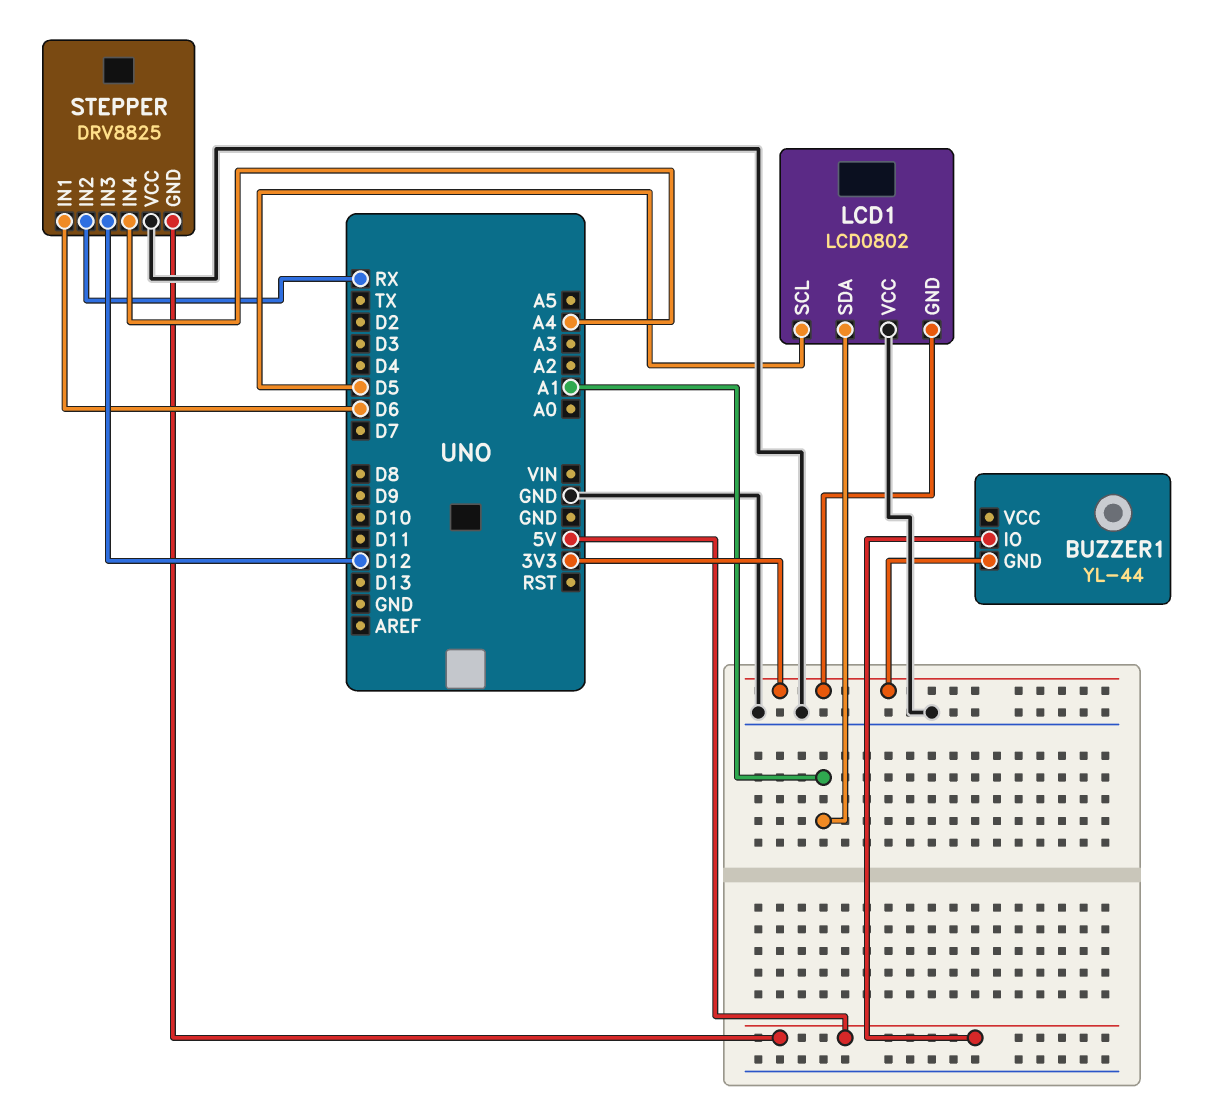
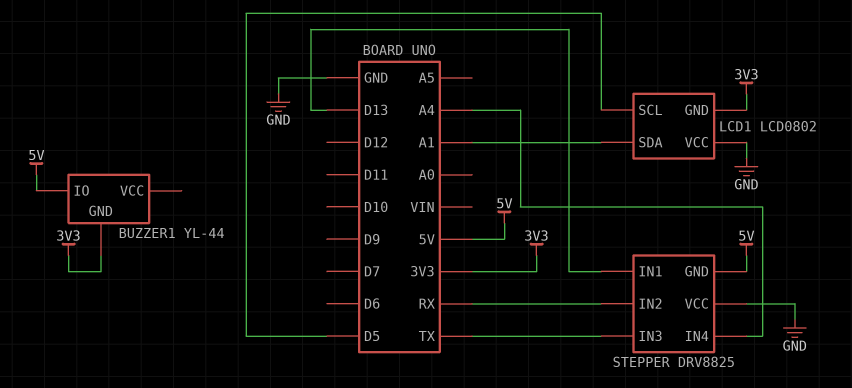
STEPPER pin IN1: D6 -> D13
STEPPER pin IN3: D12 -> TX

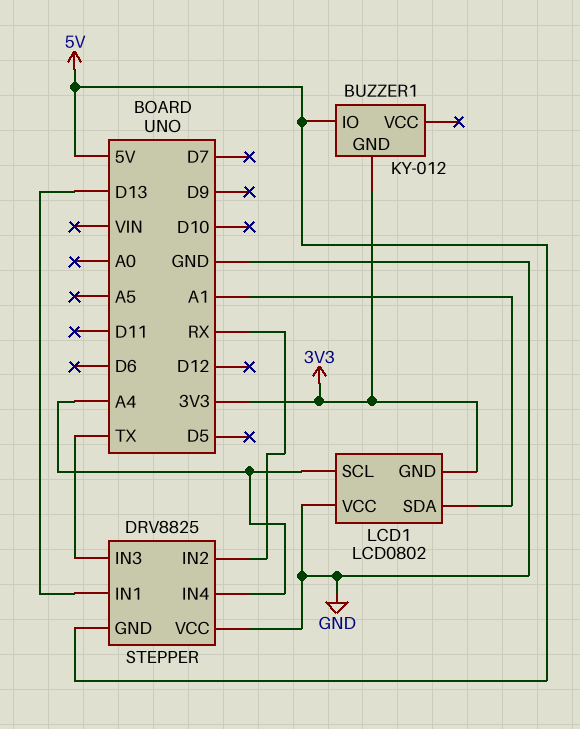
BUZZER1: YL-44 -> KY-012
LCD1 pin SCL: D5 -> A4

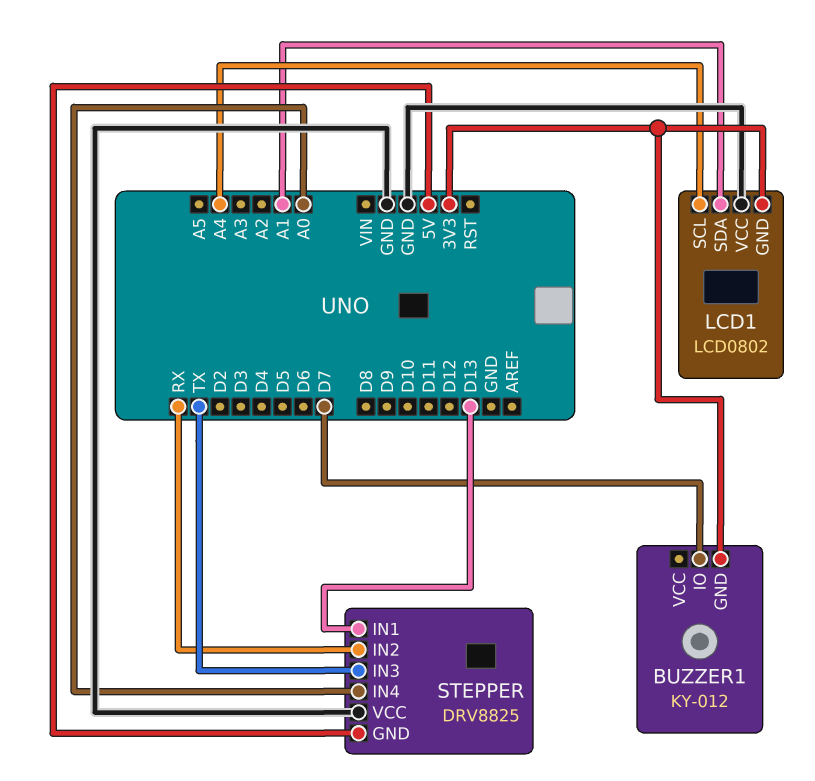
BUZZER1 pin IO: 5V -> D7
STEPPER pin IN4: A4 -> A0

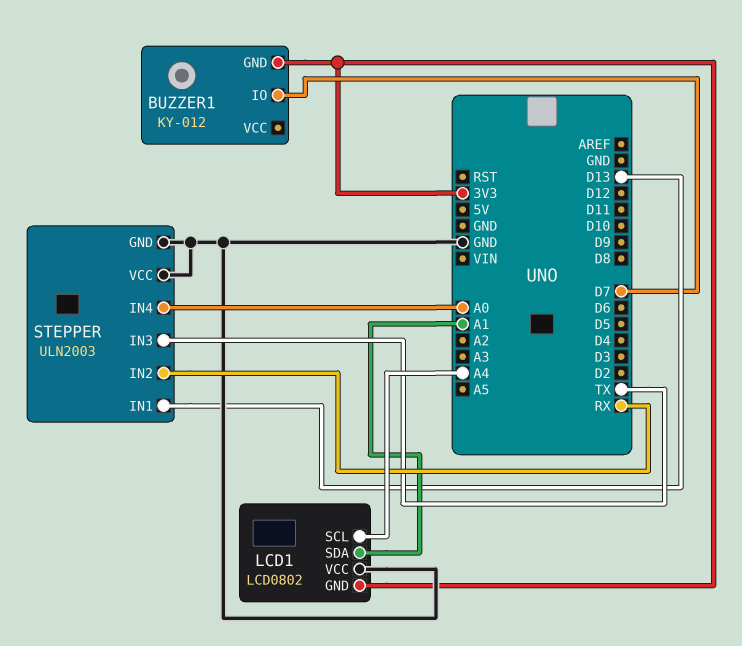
STEPPER: DRV8825 -> ULN2003
STEPPER pin GND: 5V -> GND

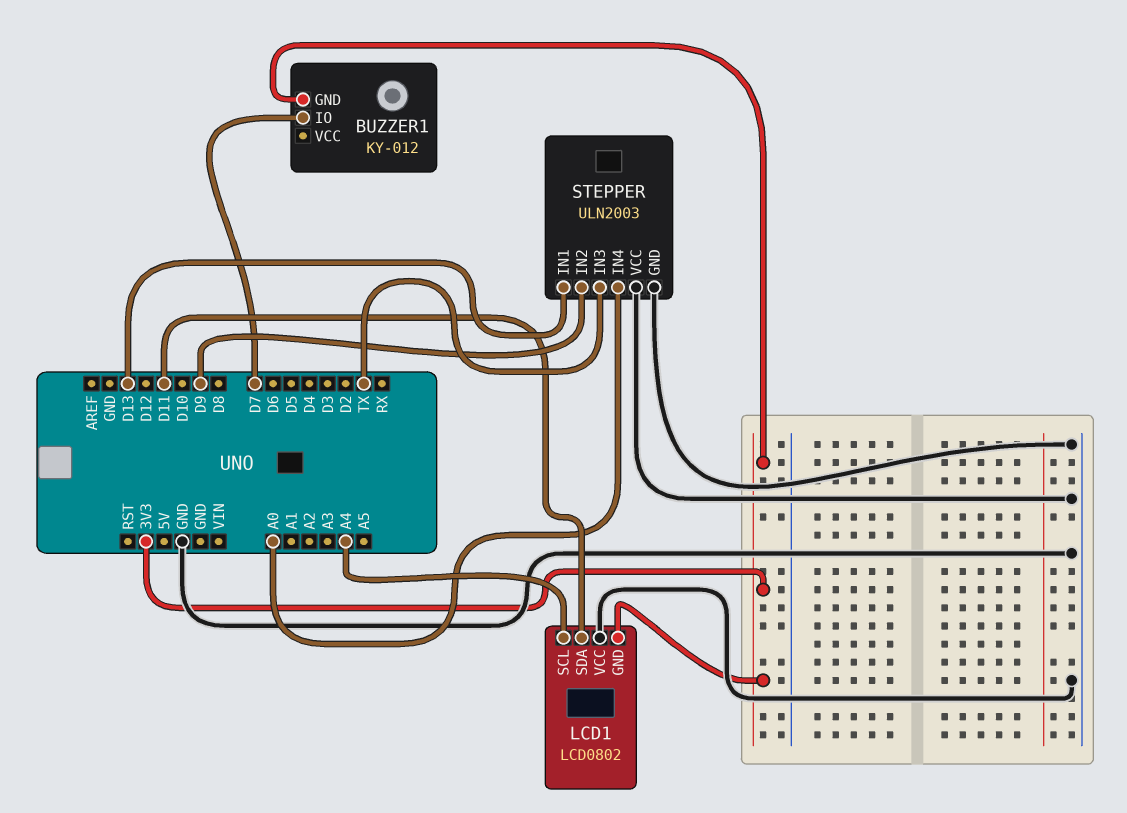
LCD1 pin SDA: A1 -> D11
STEPPER pin IN2: RX -> D9

